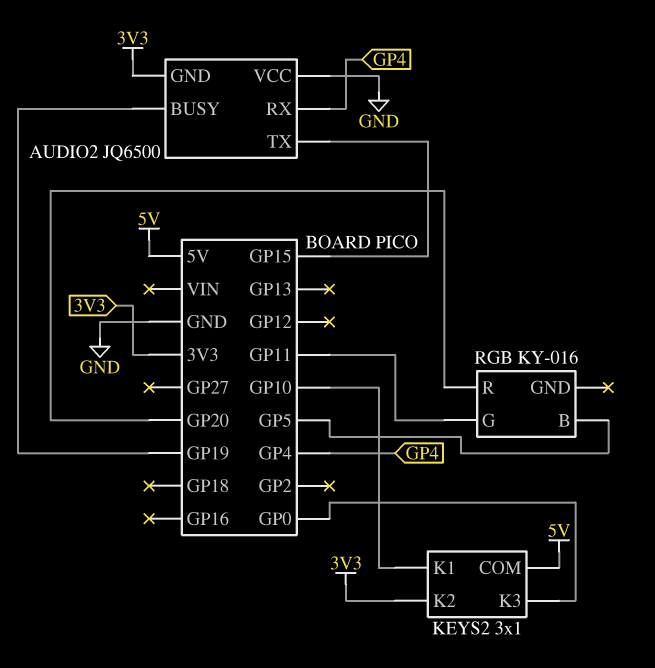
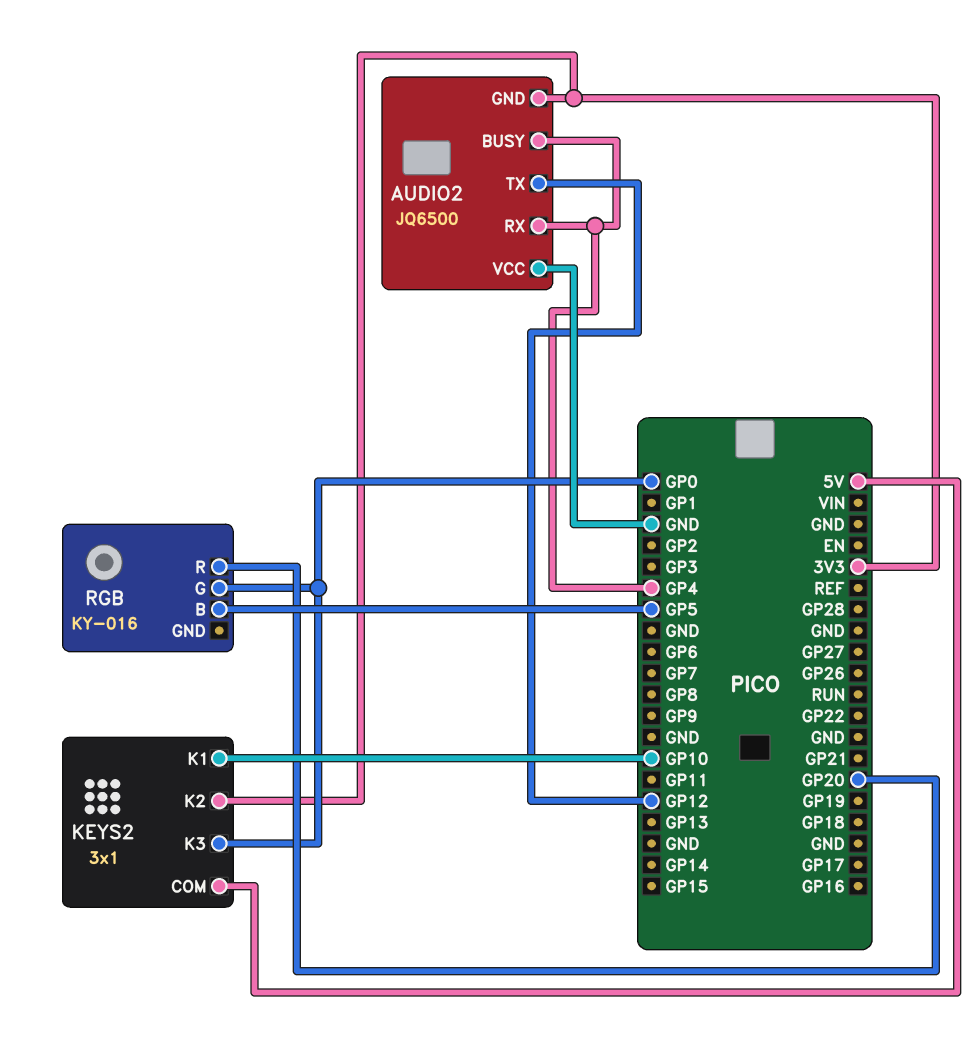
AUDIO2 pin BUSY: GP19 -> GP4
AUDIO2 pin TX: GP15 -> GP12
RGB pin G: GP11 -> GP0

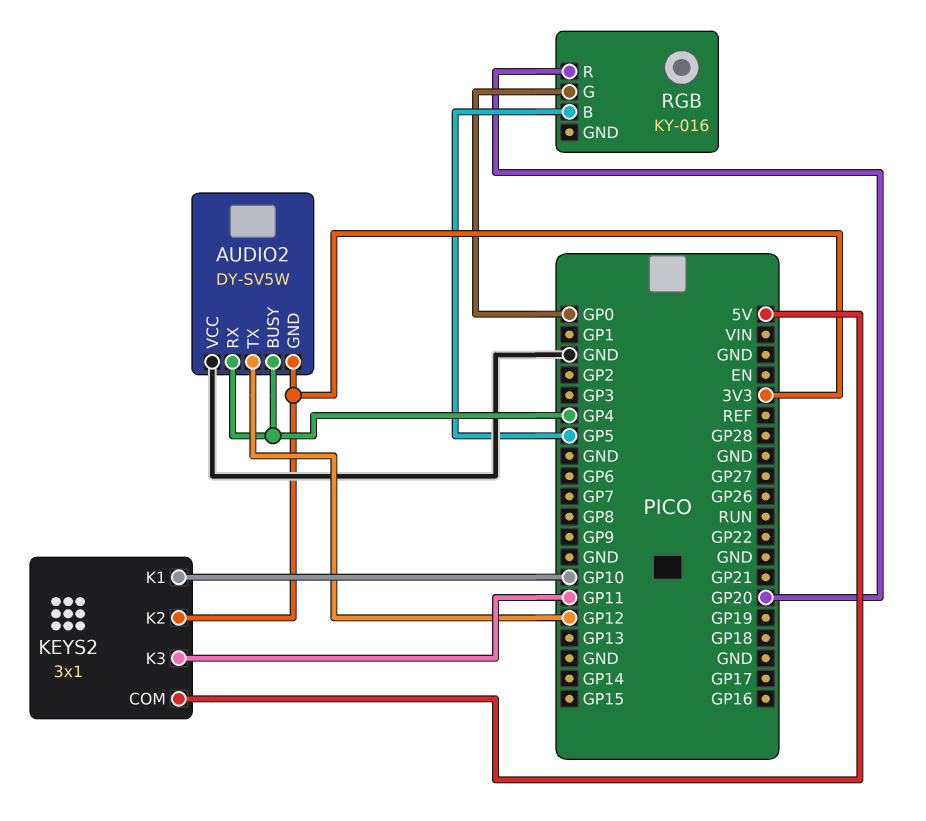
AUDIO2: JQ6500 -> DY-SV5W
KEYS2 pin K3: GP0 -> GP11

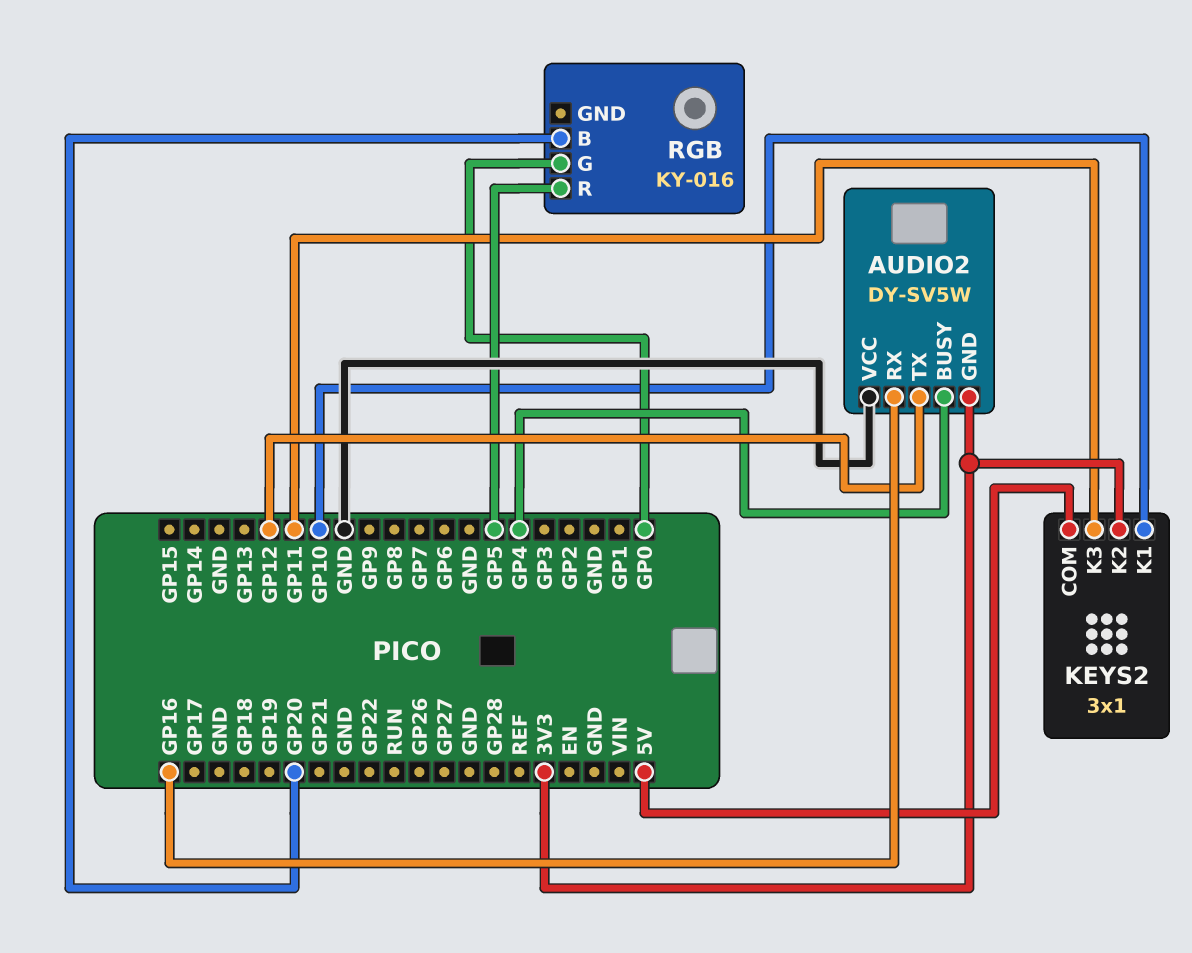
AUDIO2 pin RX: GP4 -> GP16
RGB pin B: GP5 -> GP20
RGB pin R: GP20 -> GP5

